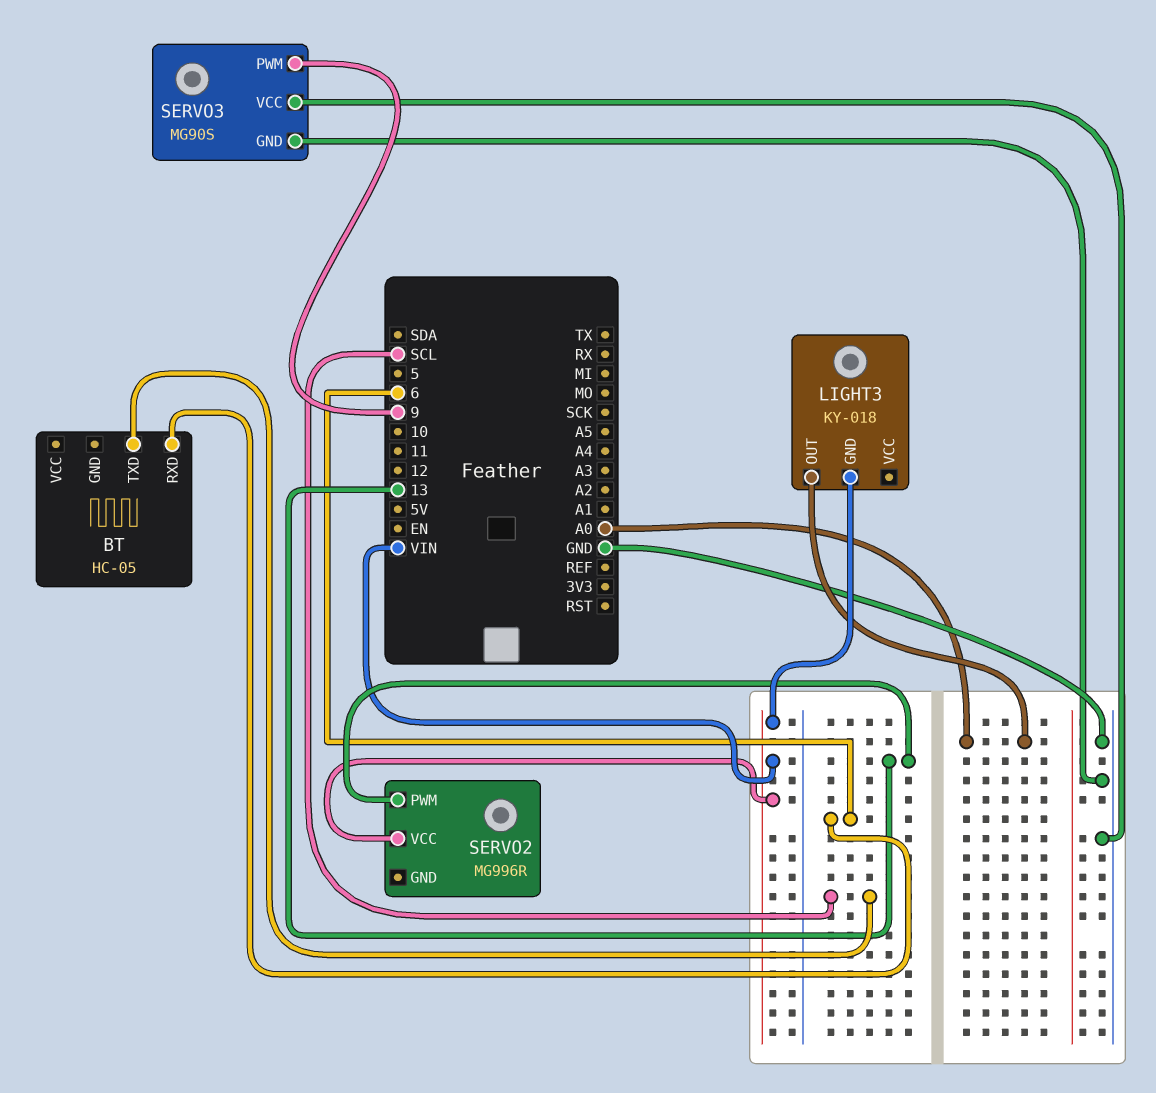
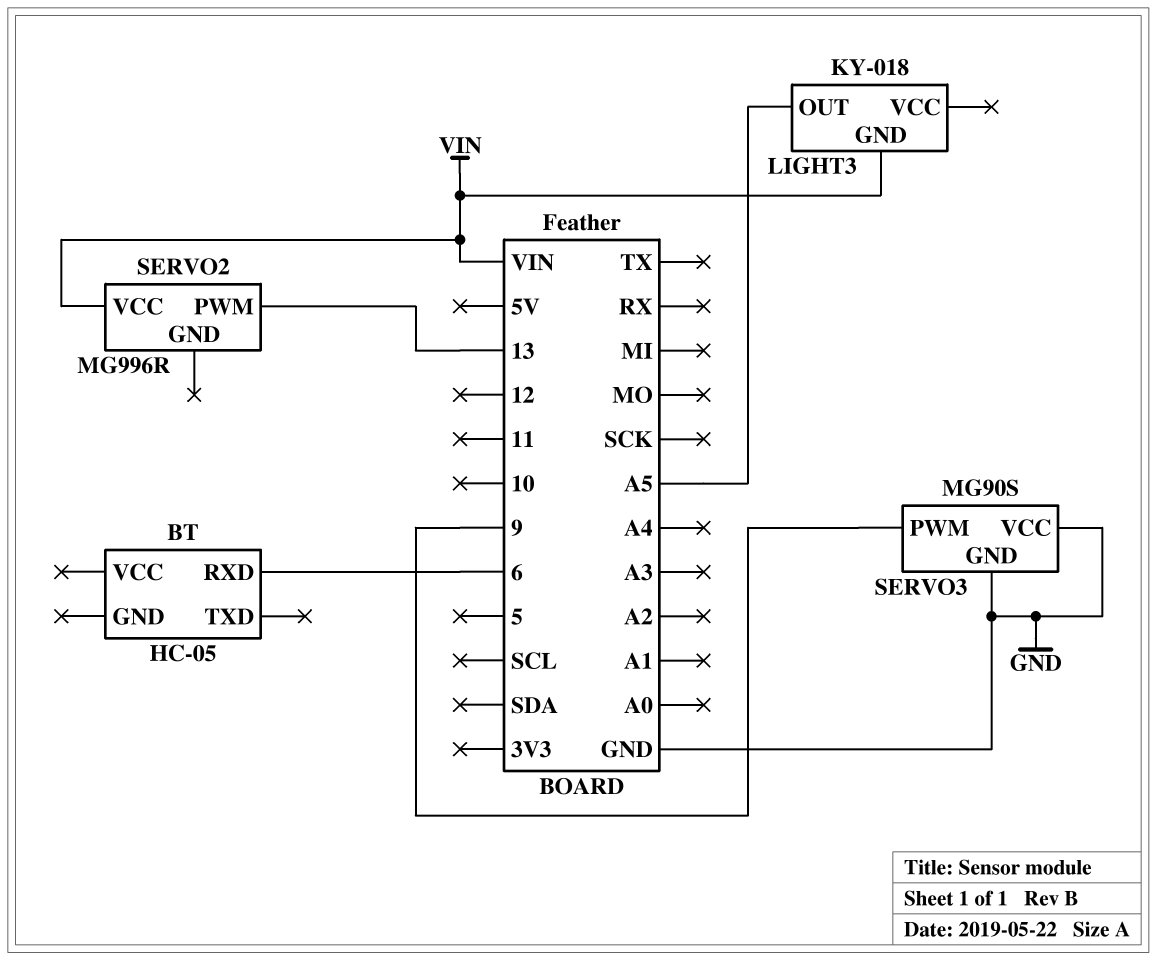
BT pin TXD: SCL -> none
LIGHT3 pin OUT: A0 -> A5

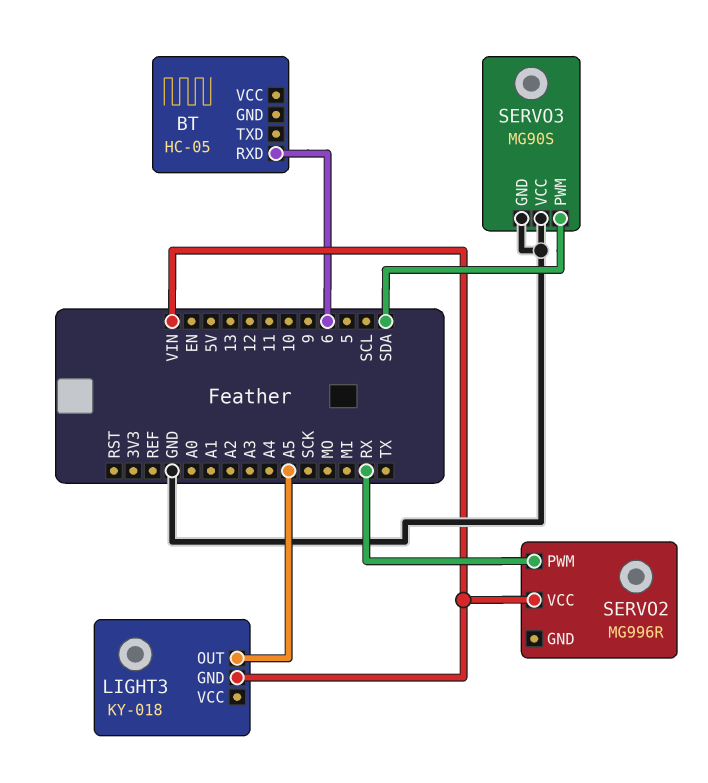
SERVO2 pin PWM: 13 -> RX
SERVO3 pin PWM: 9 -> SDA

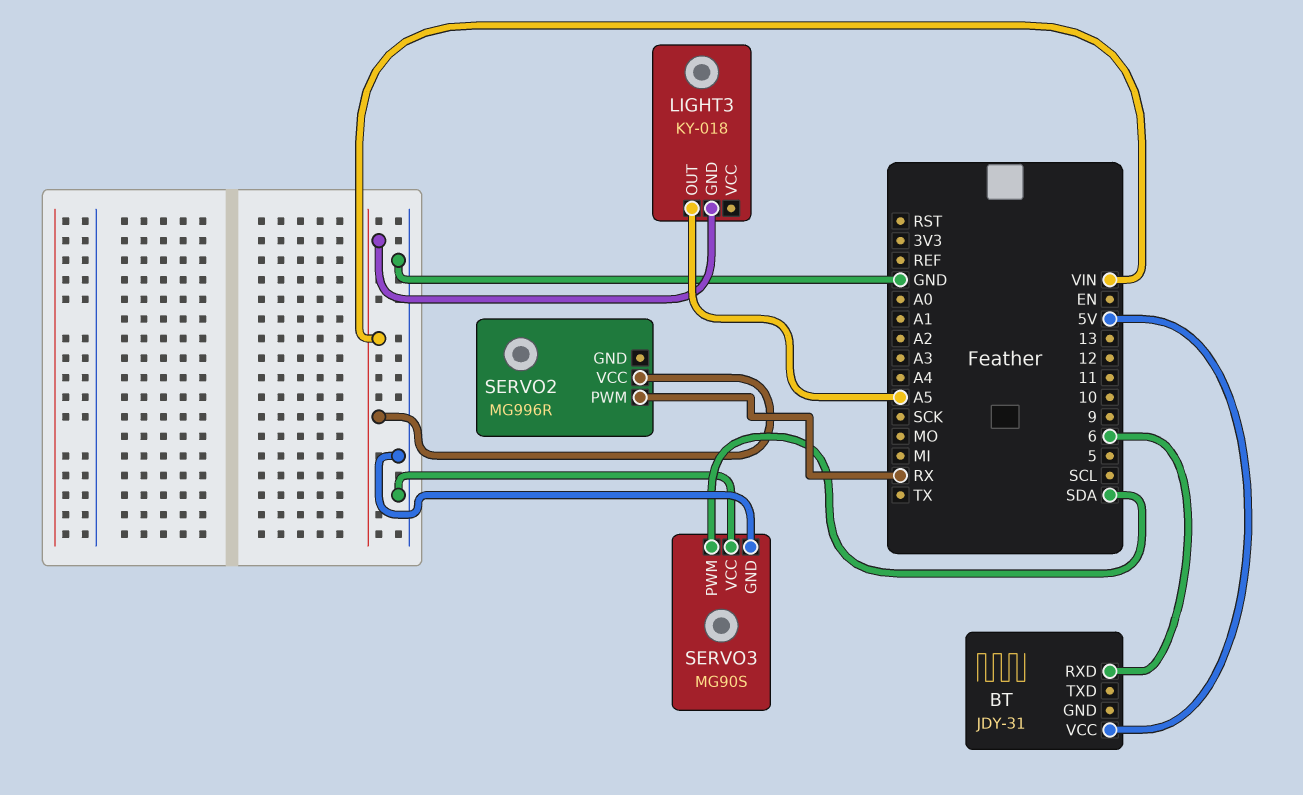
BT: HC-05 -> JDY-31
BT pin VCC: none -> 5V

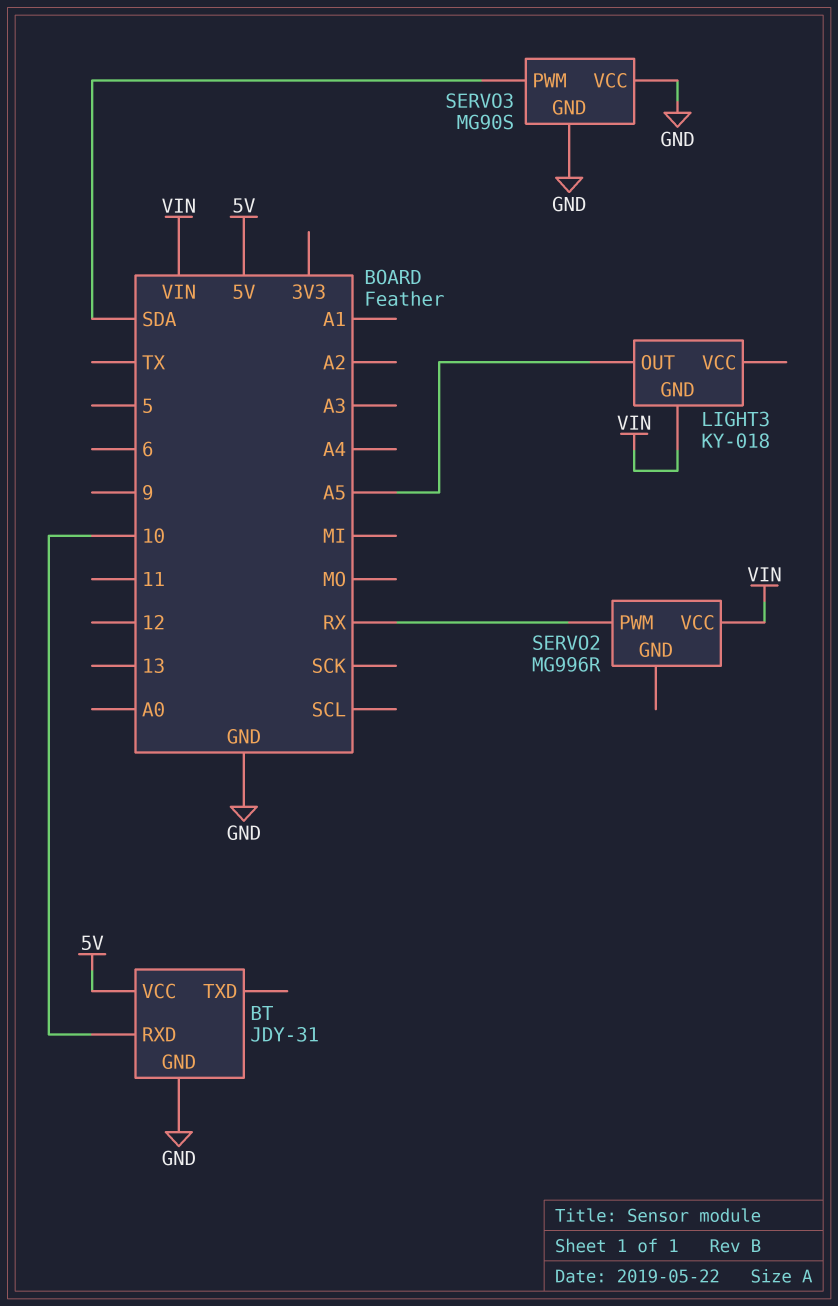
BT pin GND: none -> GND
BT pin RXD: 6 -> 10

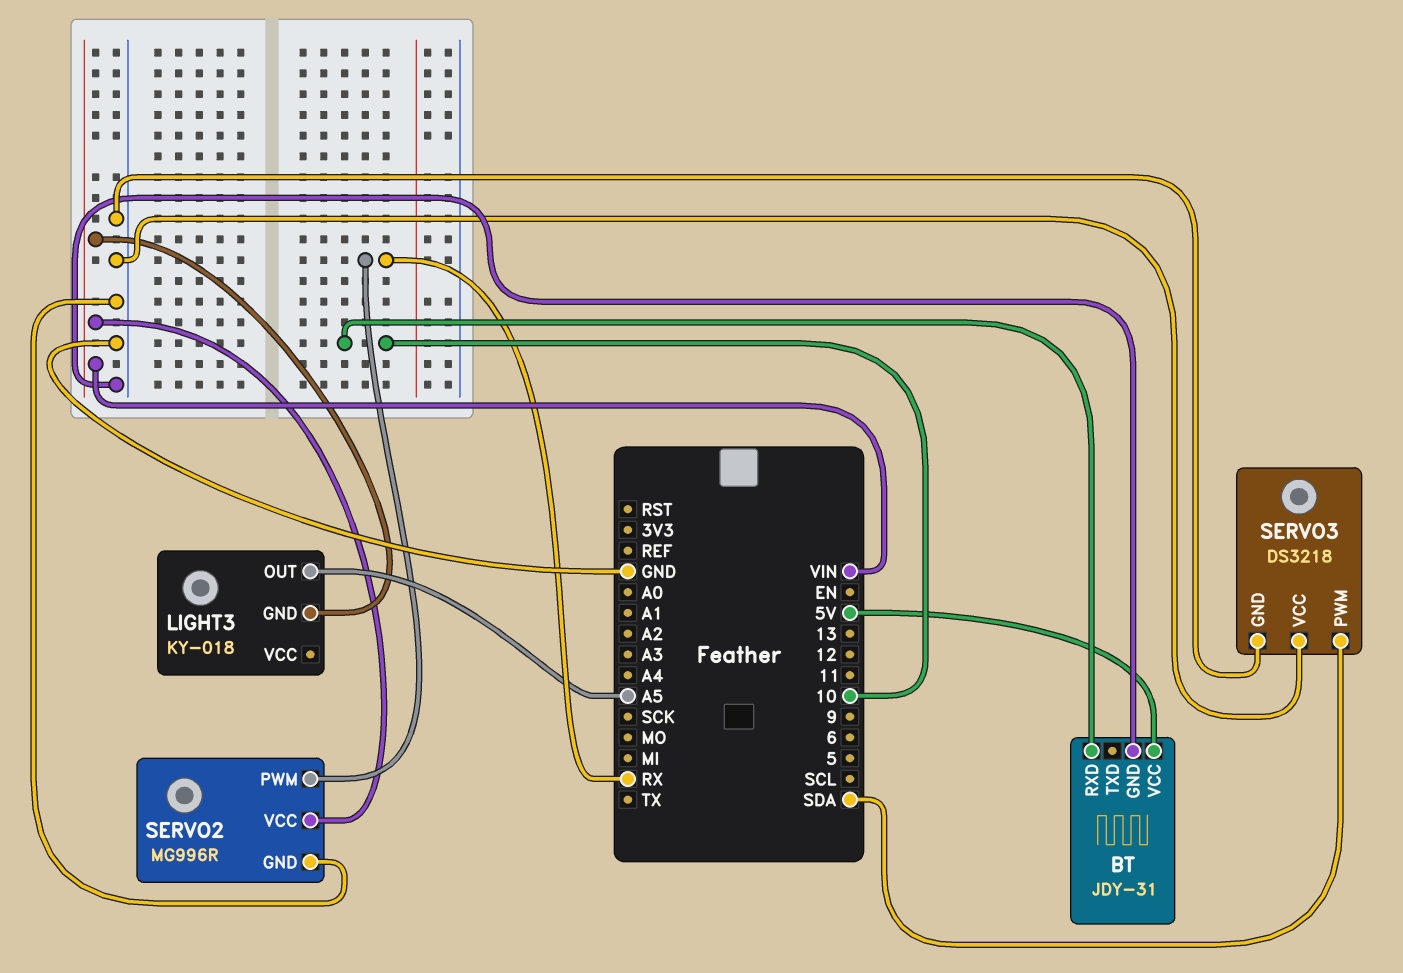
SERVO2 pin GND: none -> GND
SERVO3: MG90S -> DS3218

